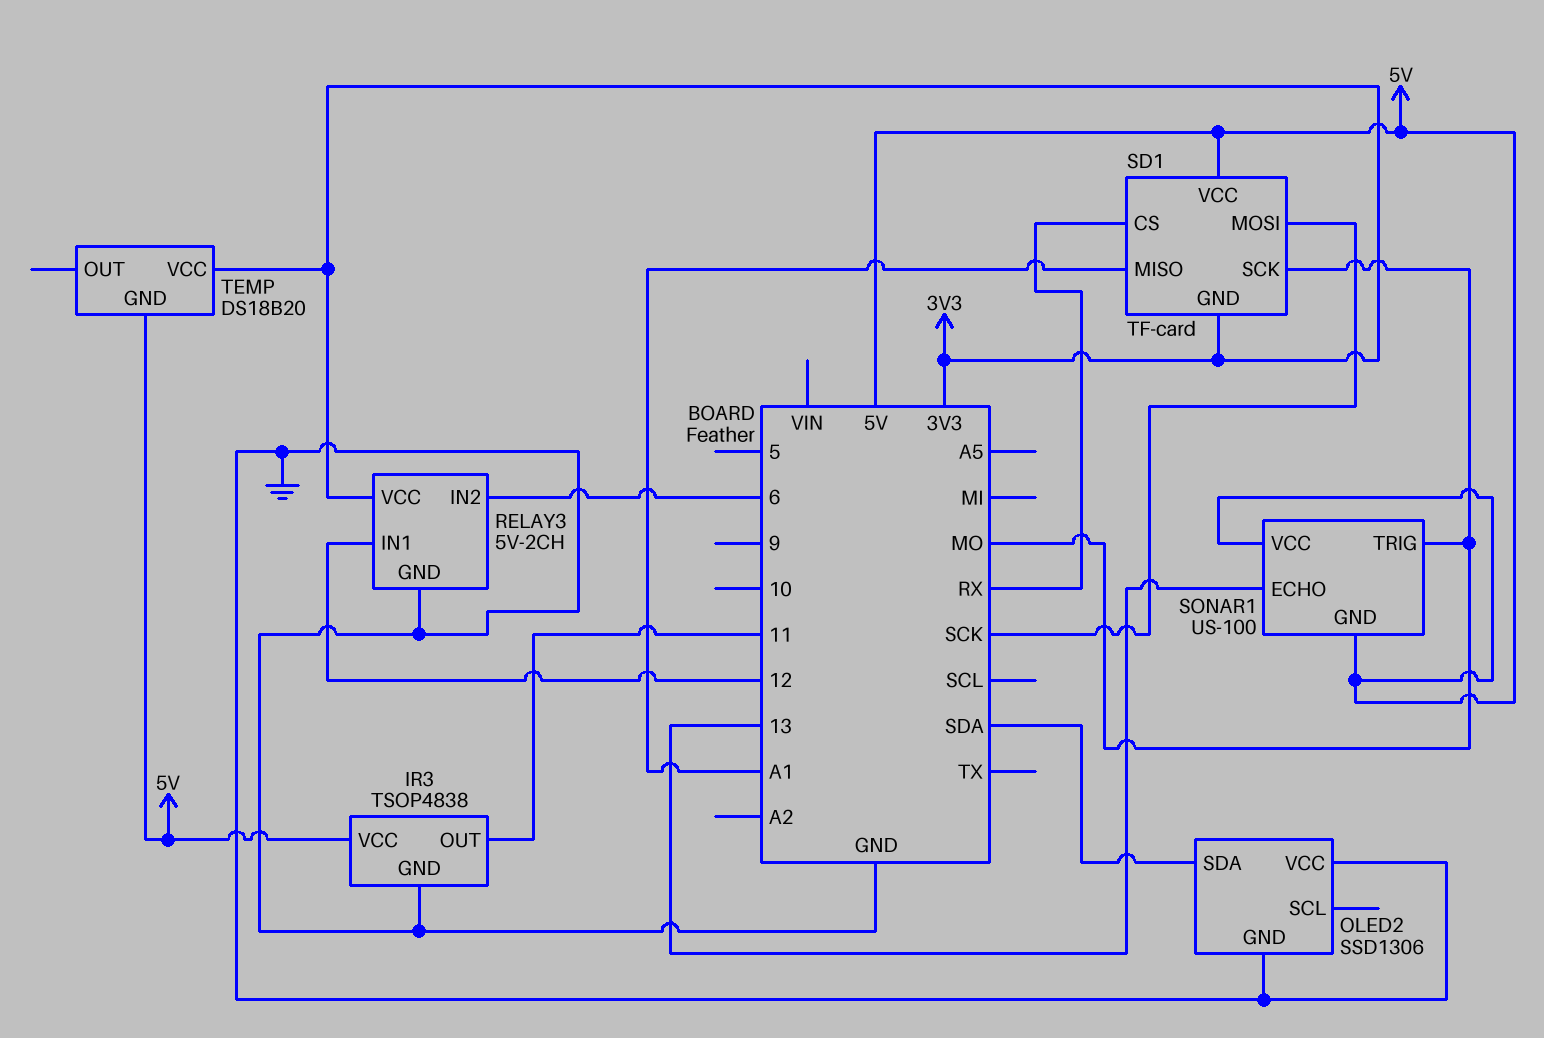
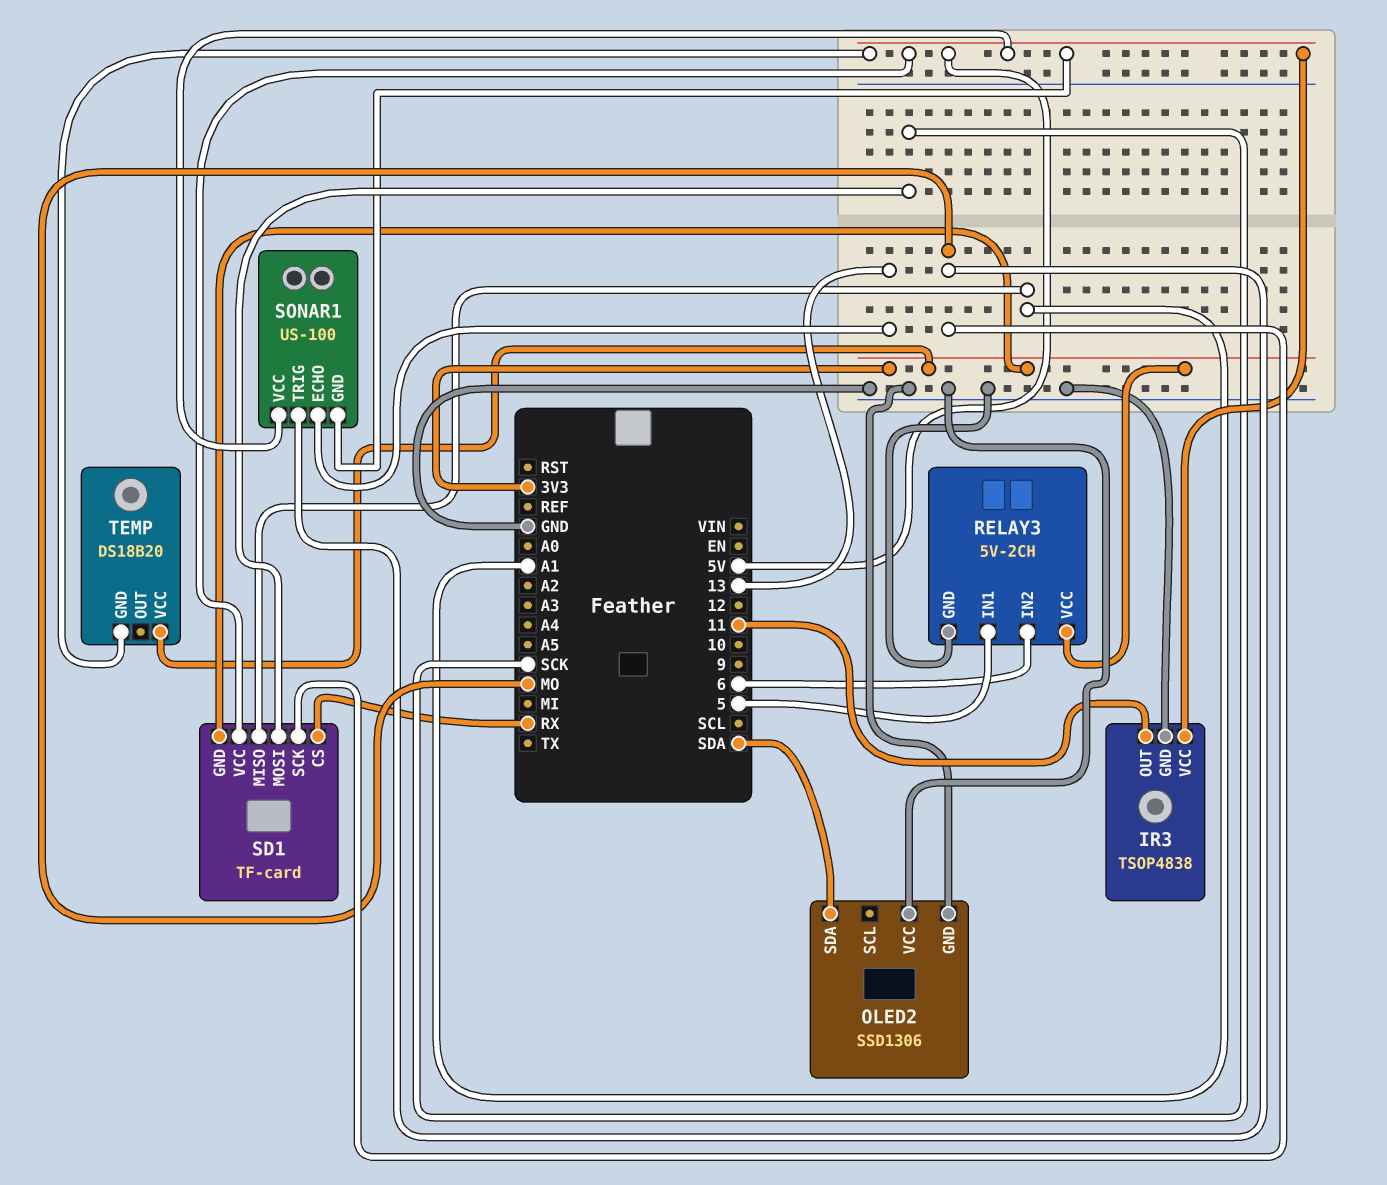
RELAY3 pin IN1: 12 -> 5

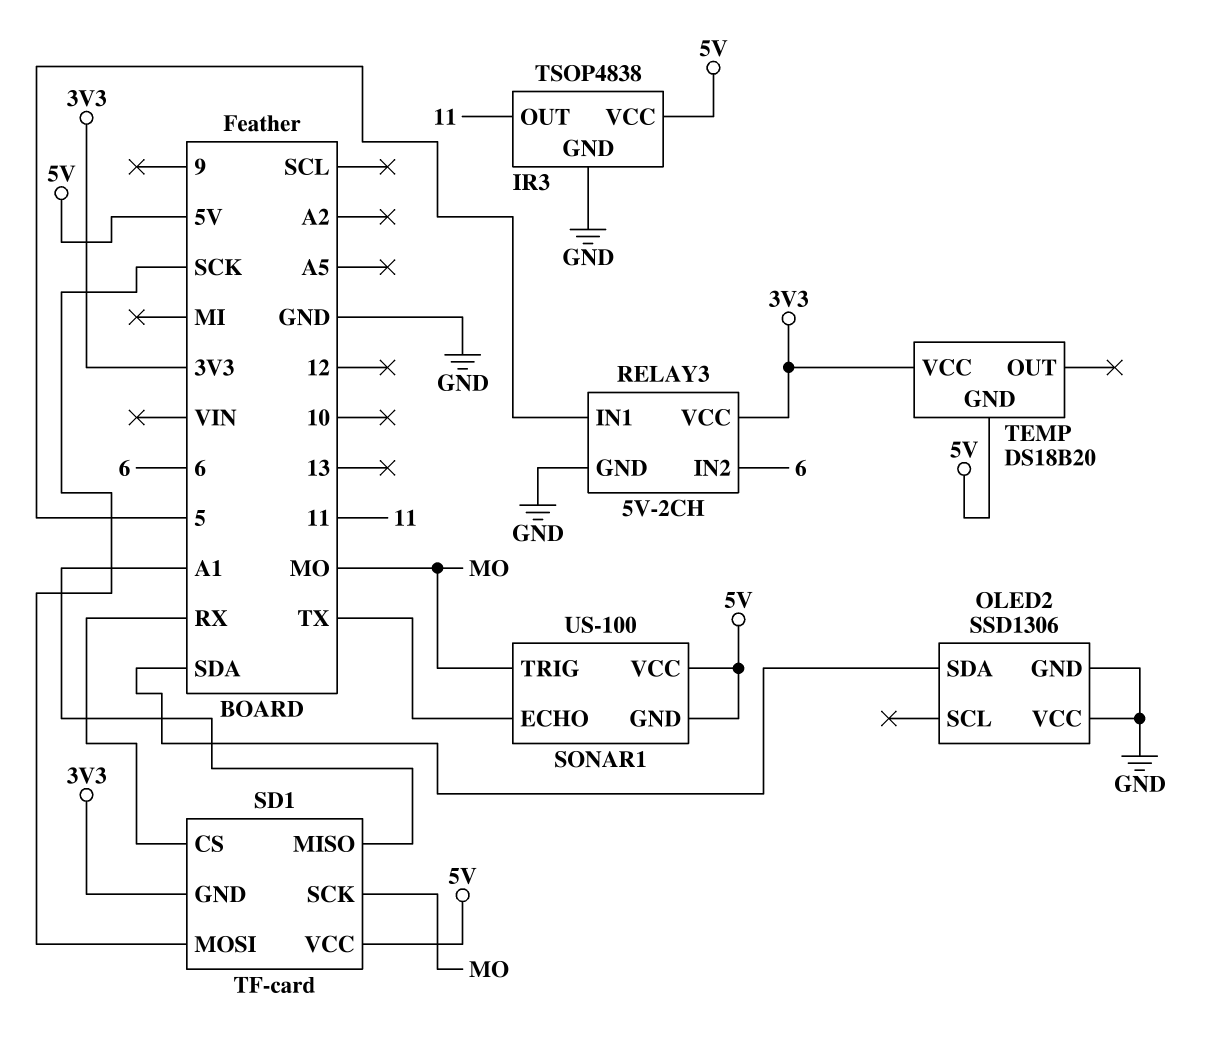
SONAR1 pin ECHO: 13 -> TX

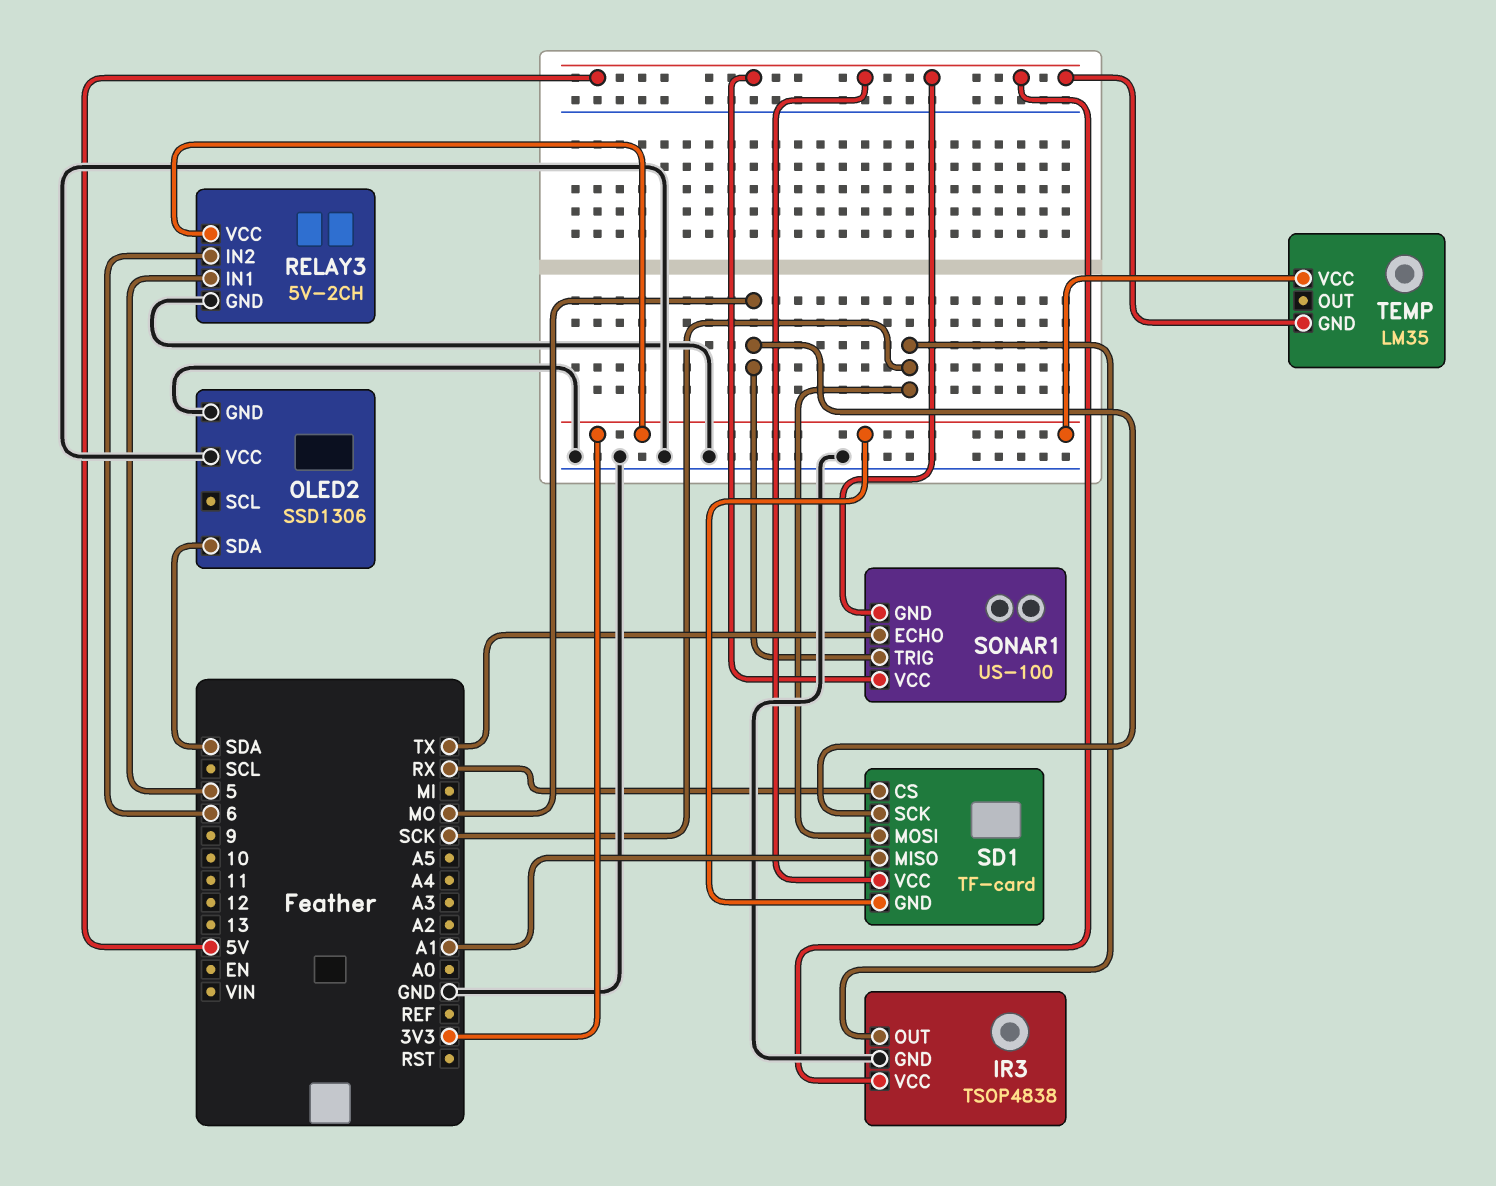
IR3 pin OUT: 11 -> SCK
TEMP: DS18B20 -> LM35

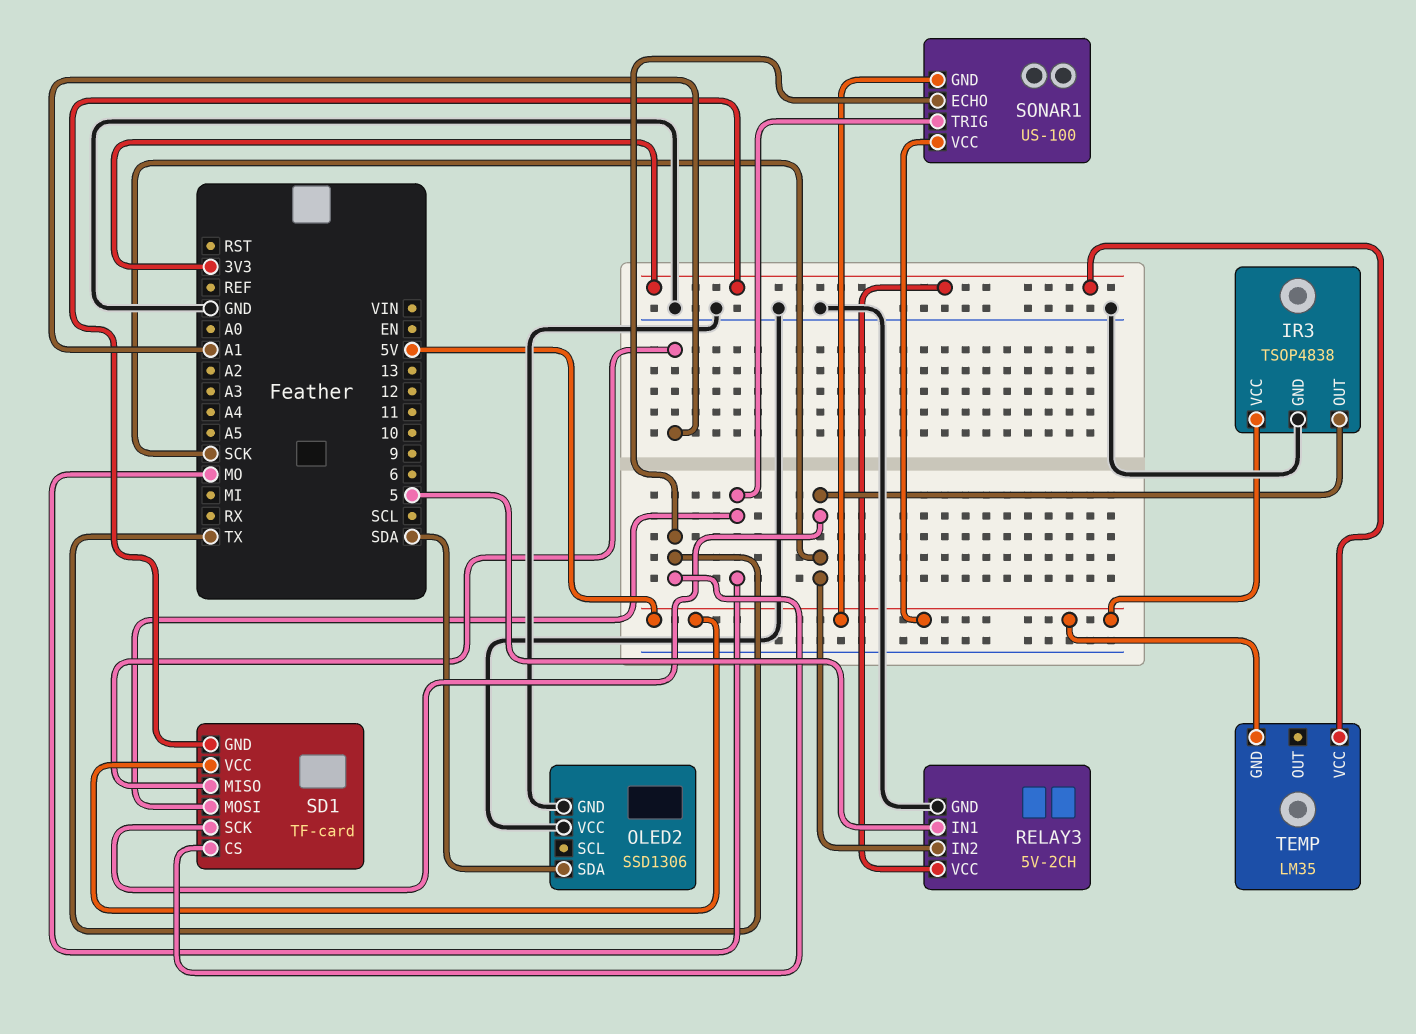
RELAY3 pin IN2: 6 -> SCK
SD1 pin CS: RX -> TX
SD1 pin MOSI: SCK -> MO
SD1 pin SCK: MO -> SCK

